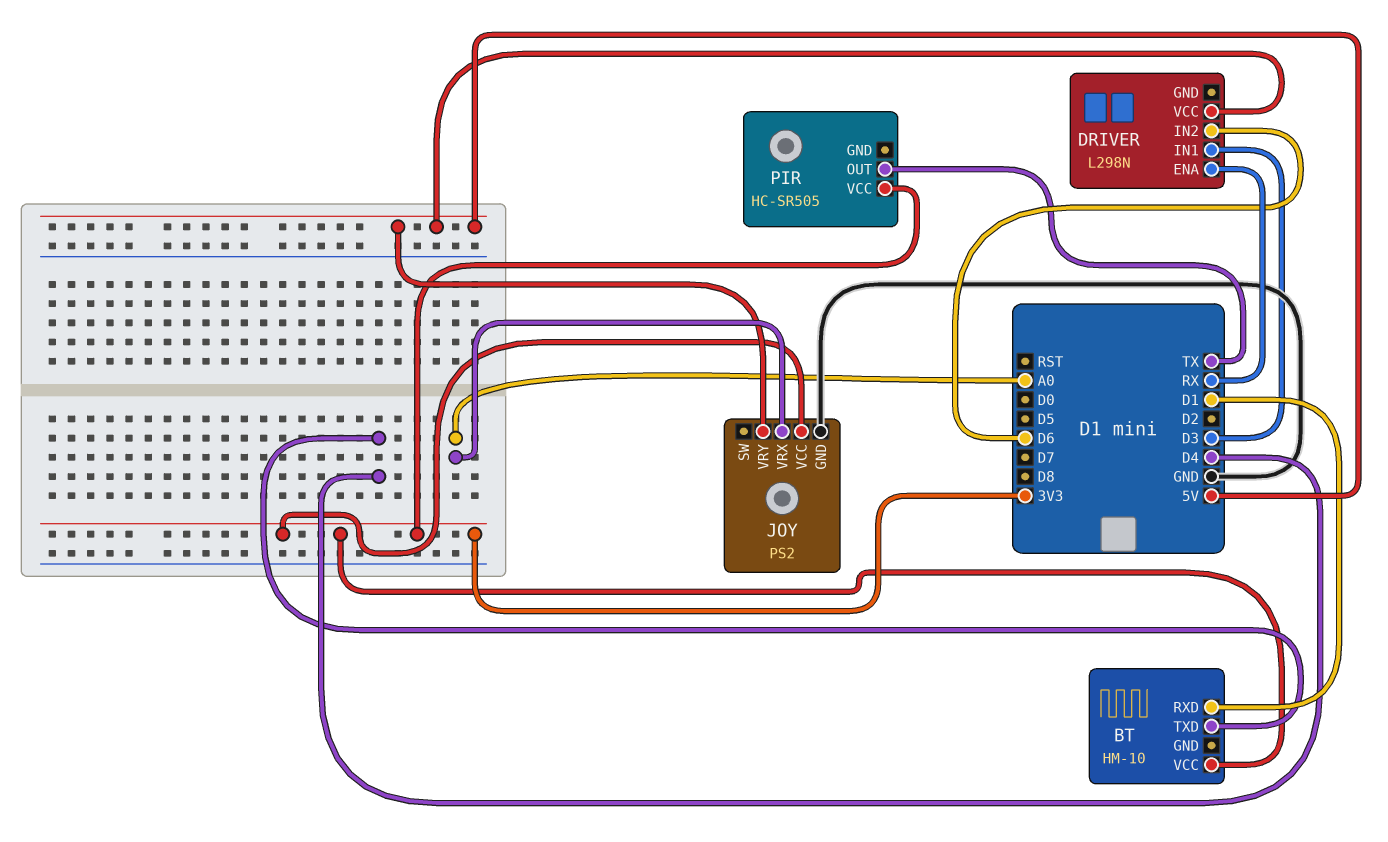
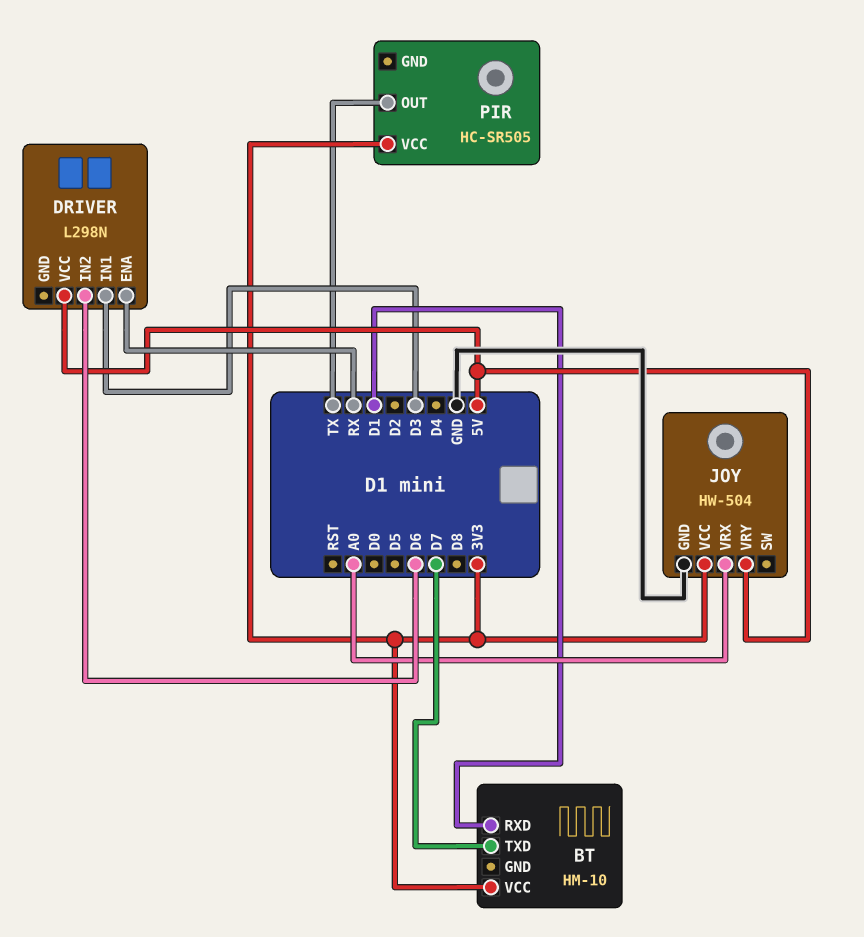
BT pin TXD: D4 -> D7
JOY: PS2 -> HW-504

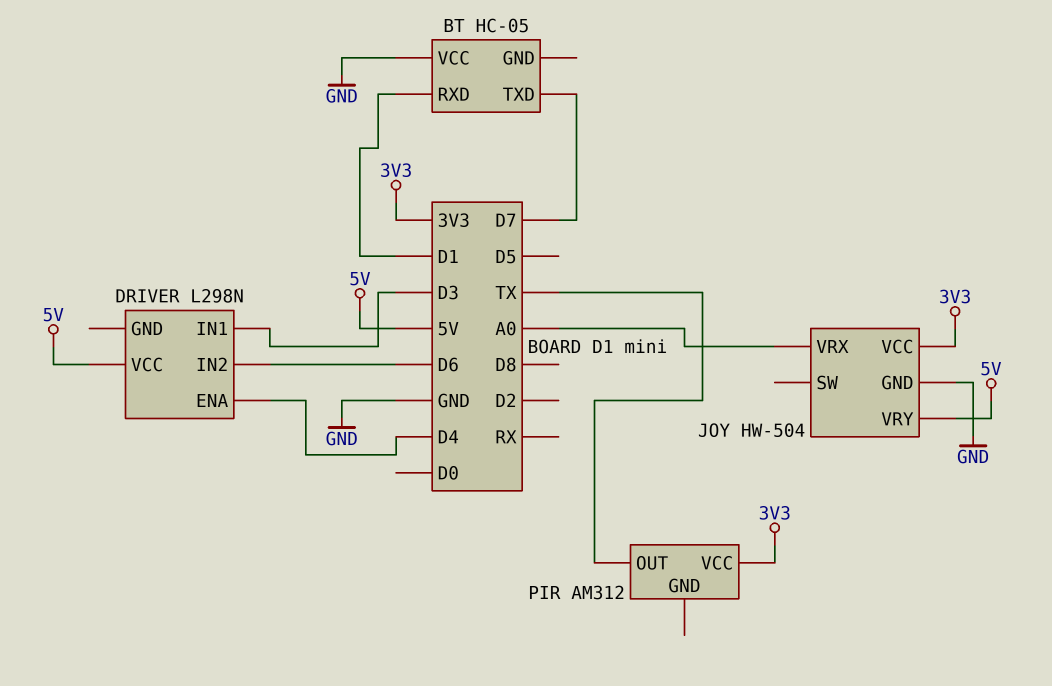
BT: HM-10 -> HC-05
BT pin VCC: 3V3 -> GND
DRIVER pin ENA: RX -> D4
PIR: HC-SR505 -> AM312

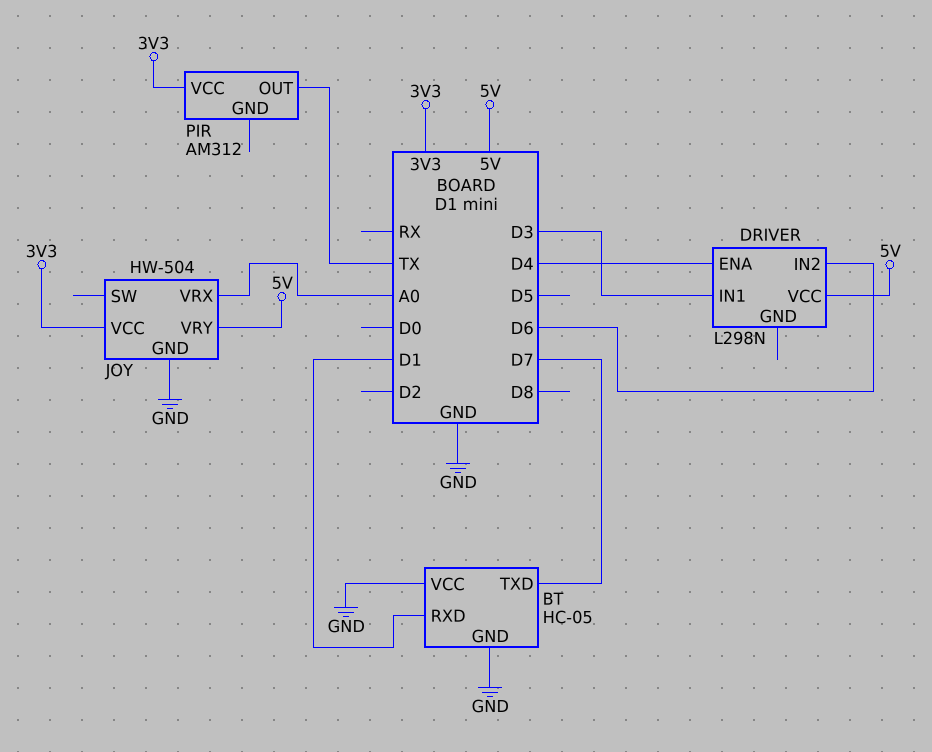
BT pin GND: none -> GND

